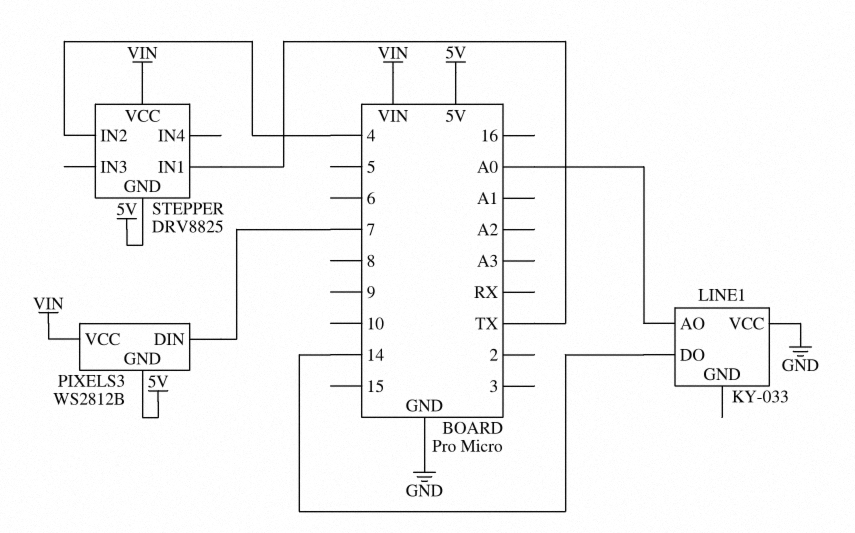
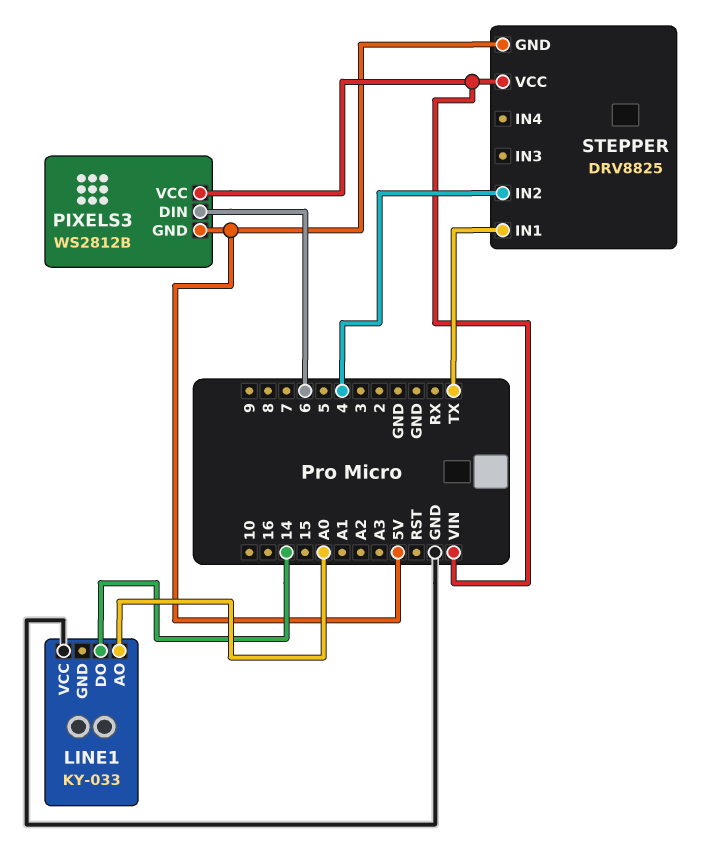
PIXELS3 pin DIN: 7 -> 6

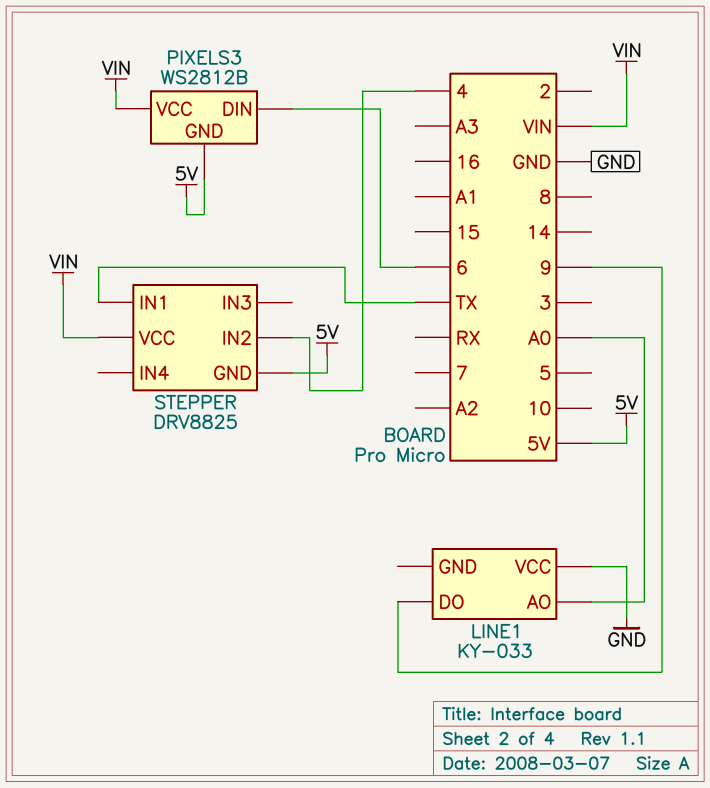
LINE1 pin DO: 14 -> 9

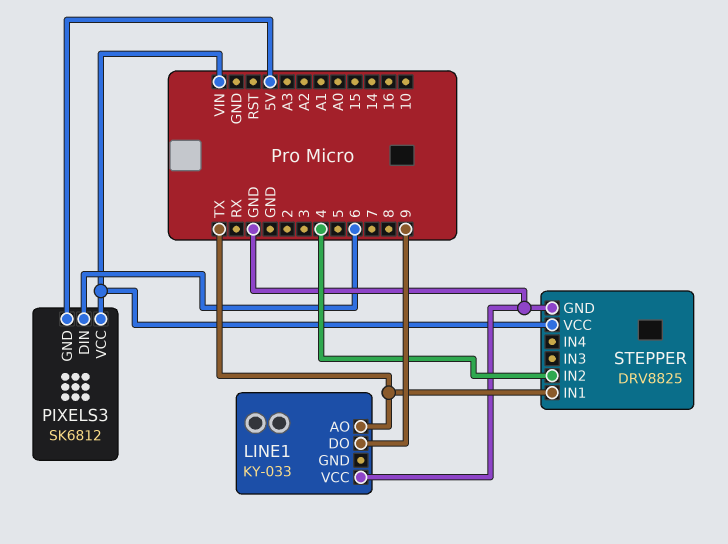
LINE1 pin AO: A0 -> TX
PIXELS3: WS2812B -> SK6812
STEPPER pin GND: 5V -> GND

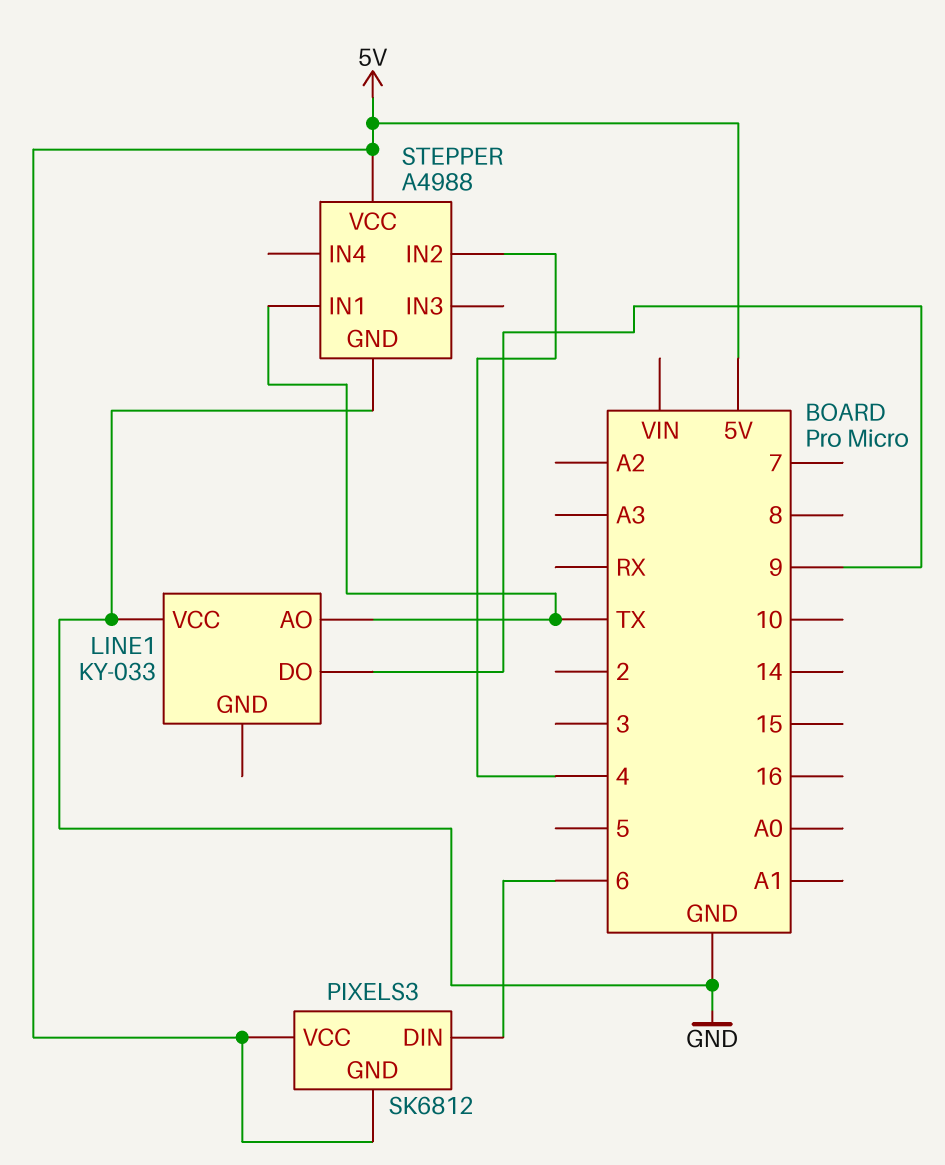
PIXELS3 pin VCC: VIN -> 5V
STEPPER: DRV8825 -> A4988
STEPPER pin VCC: VIN -> 5V

